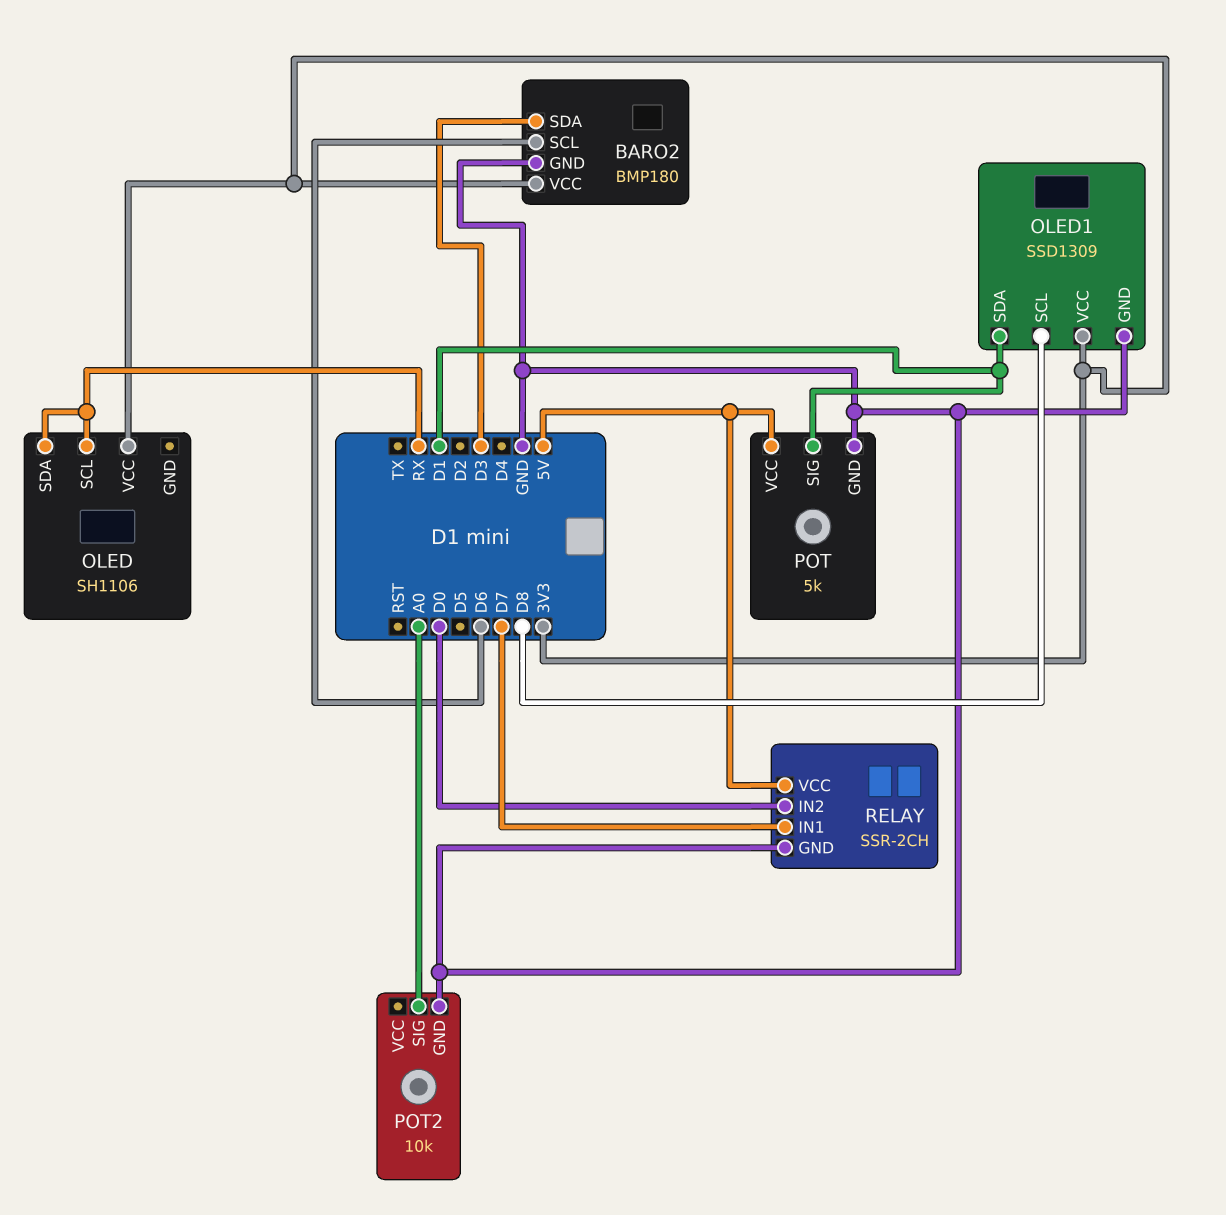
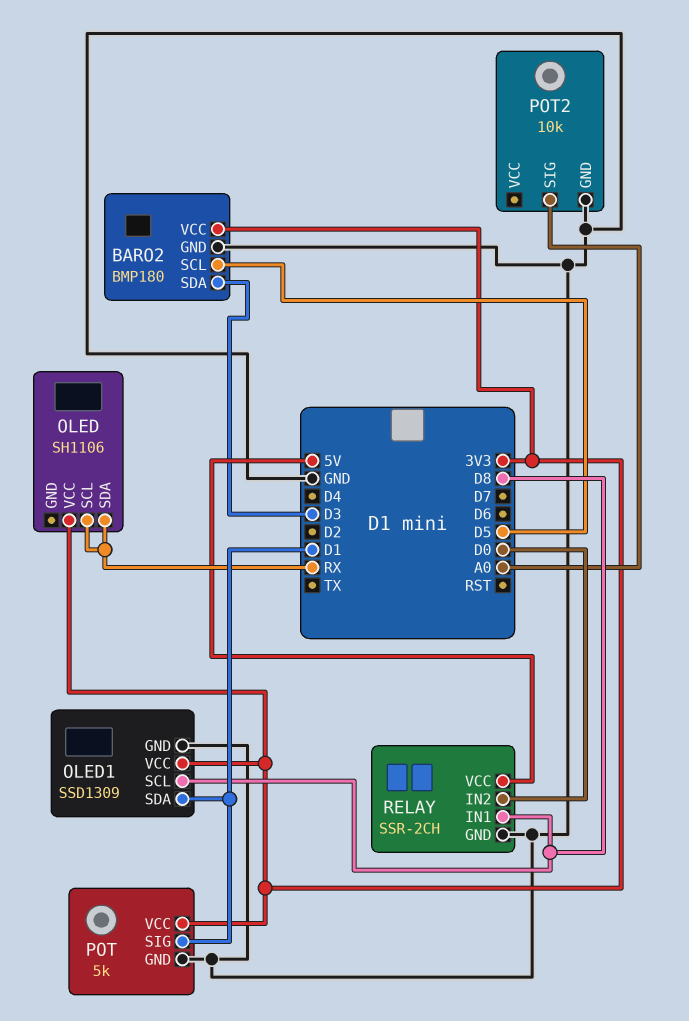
BARO2 pin SCL: D6 -> D5
POT pin VCC: 5V -> 3V3
RELAY pin IN1: D7 -> D8

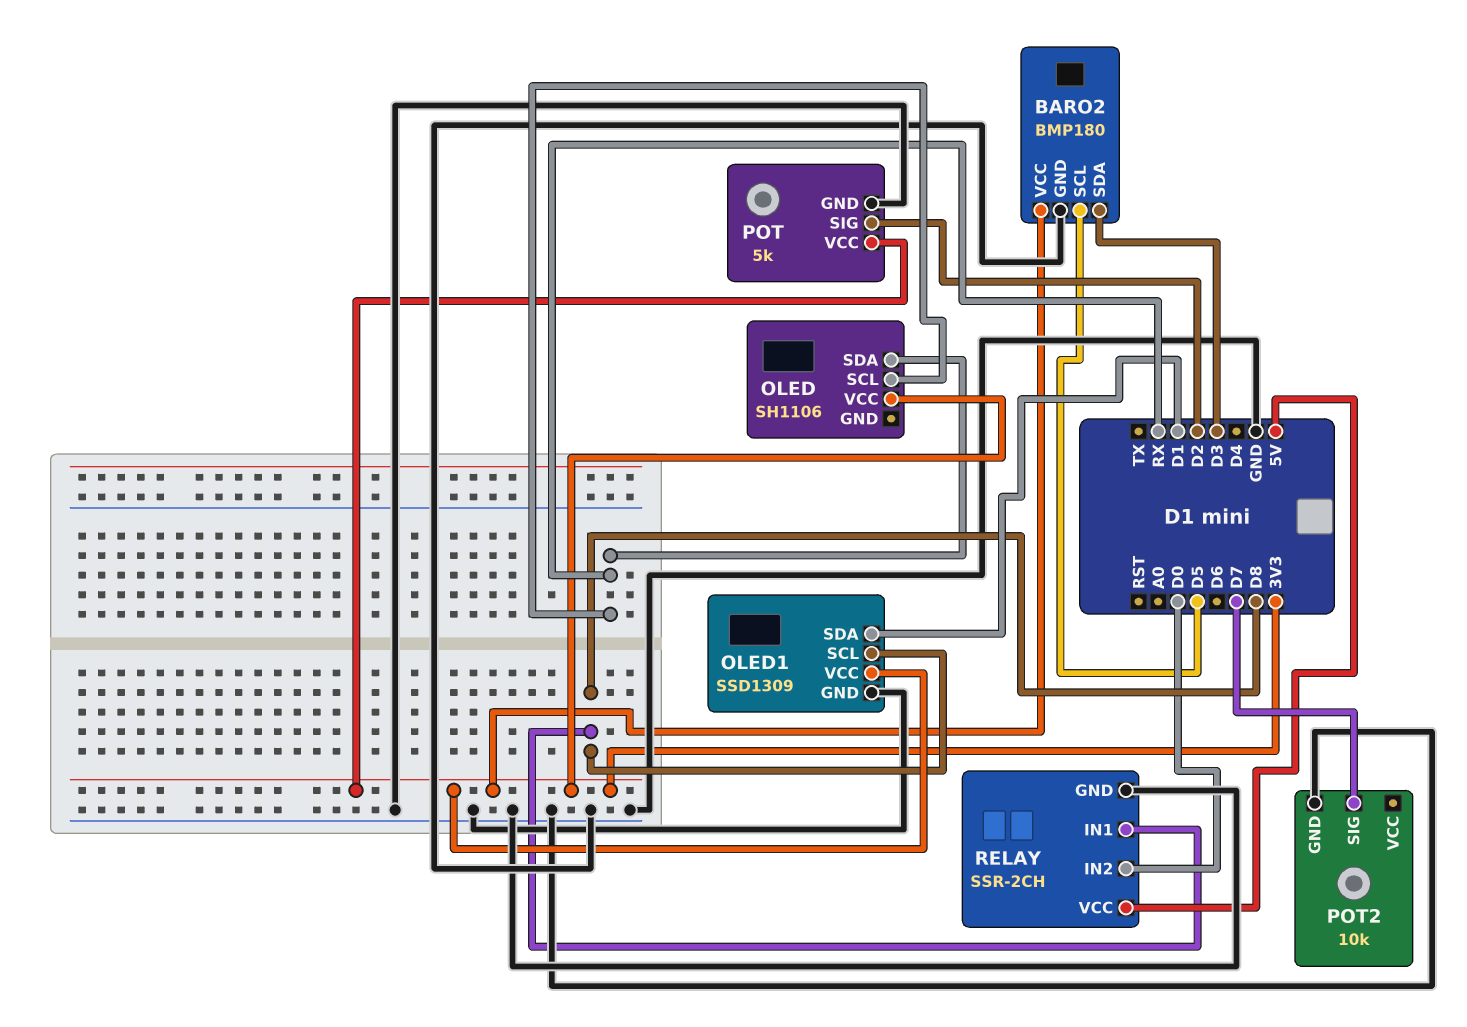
POT pin SIG: D1 -> D2
POT2 pin SIG: A0 -> D7

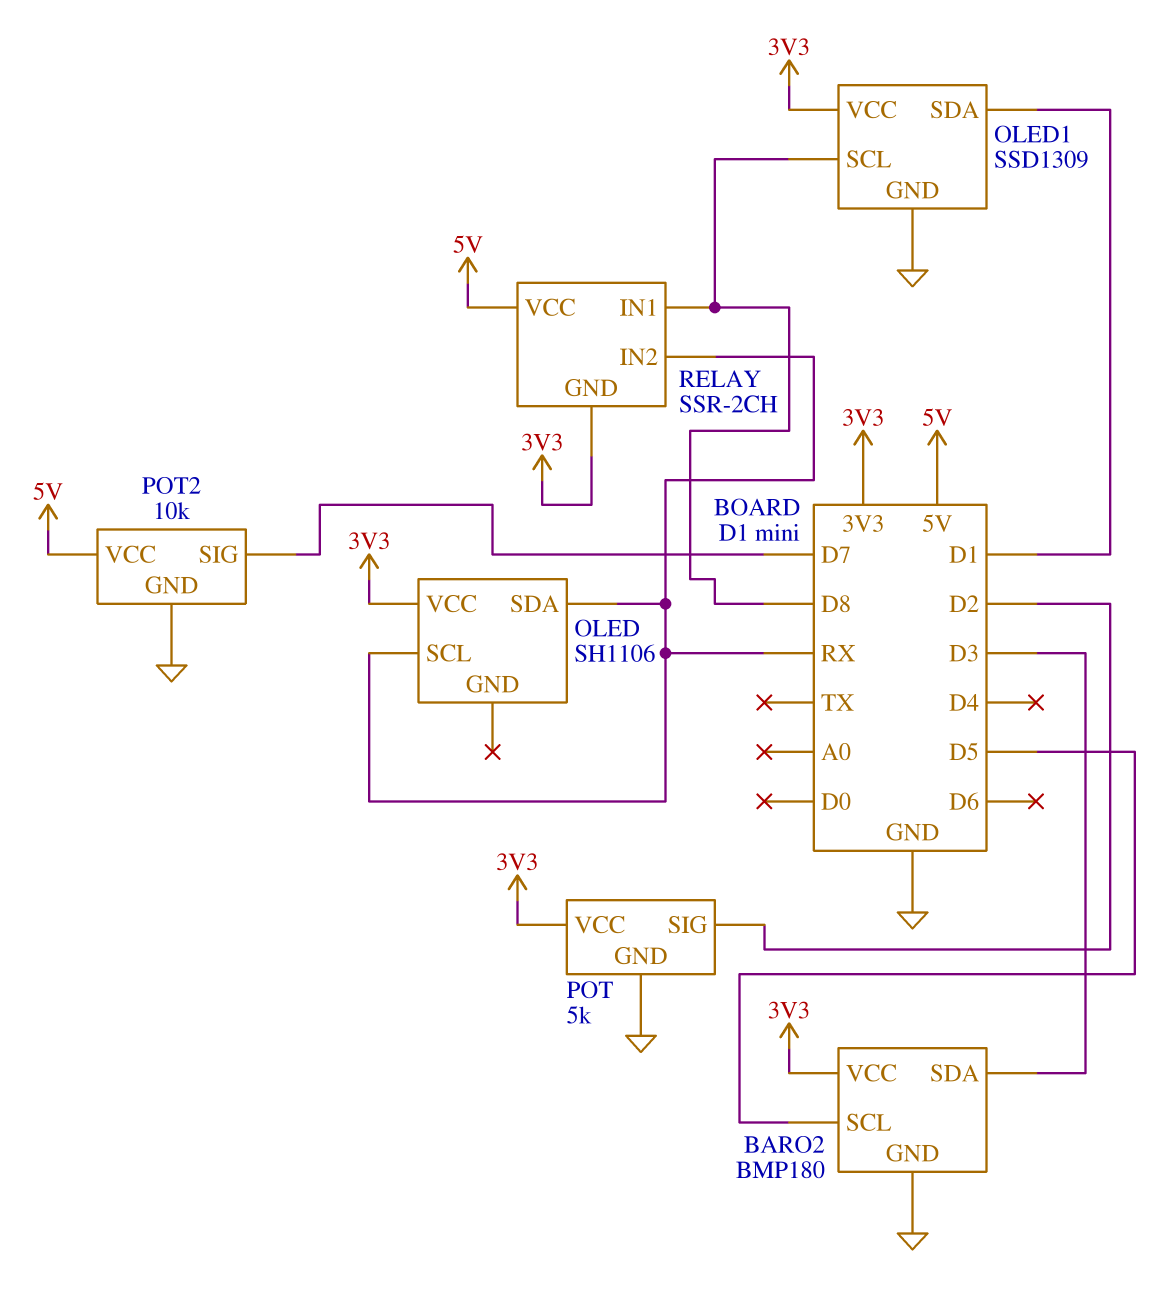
POT2 pin VCC: none -> 5V
RELAY pin GND: GND -> 3V3
RELAY pin IN2: D0 -> RX

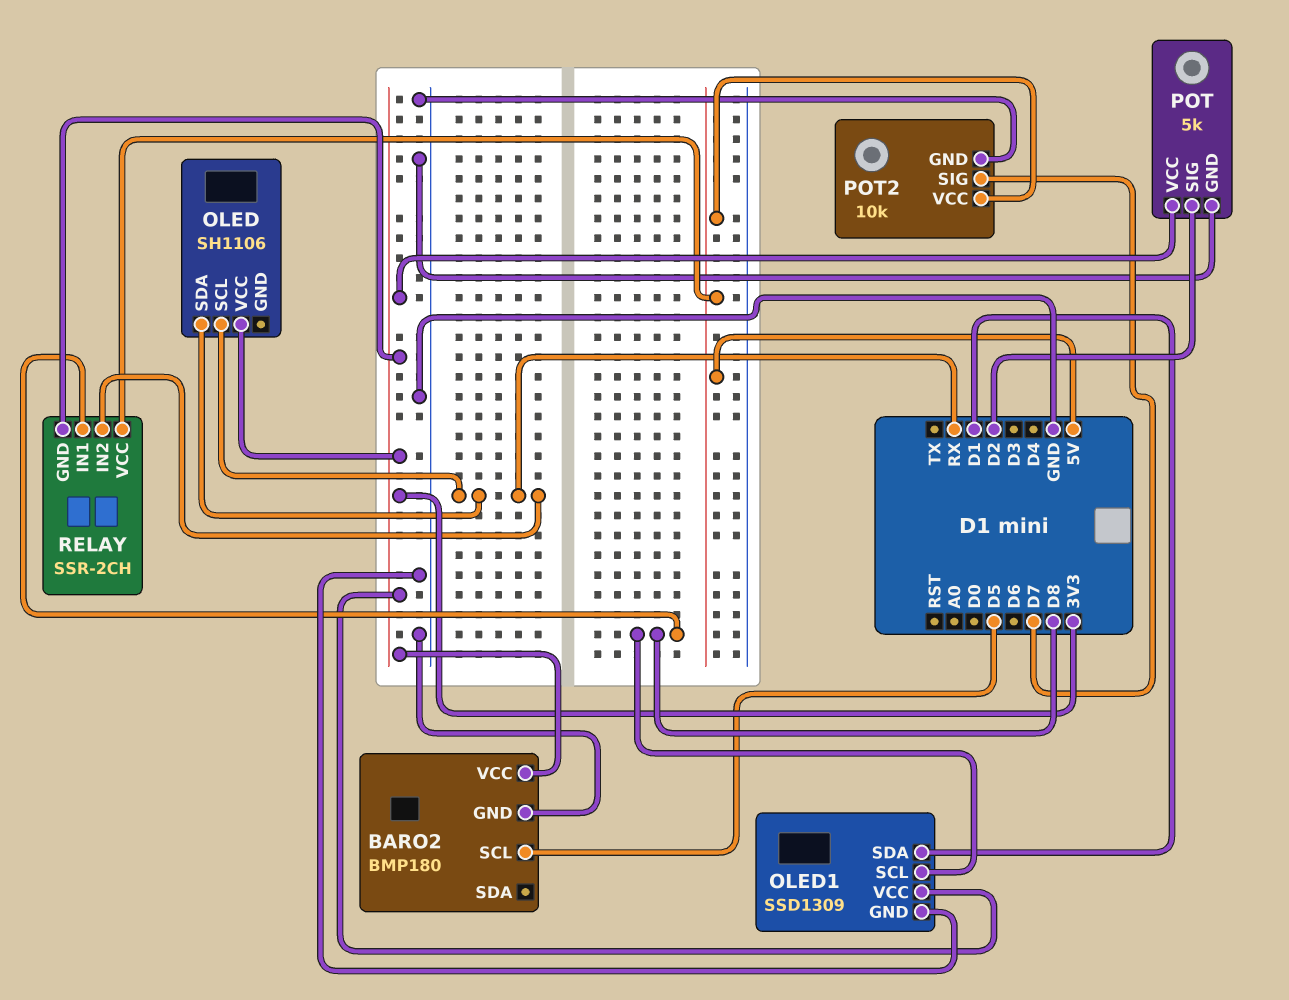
BARO2 pin SDA: D3 -> none

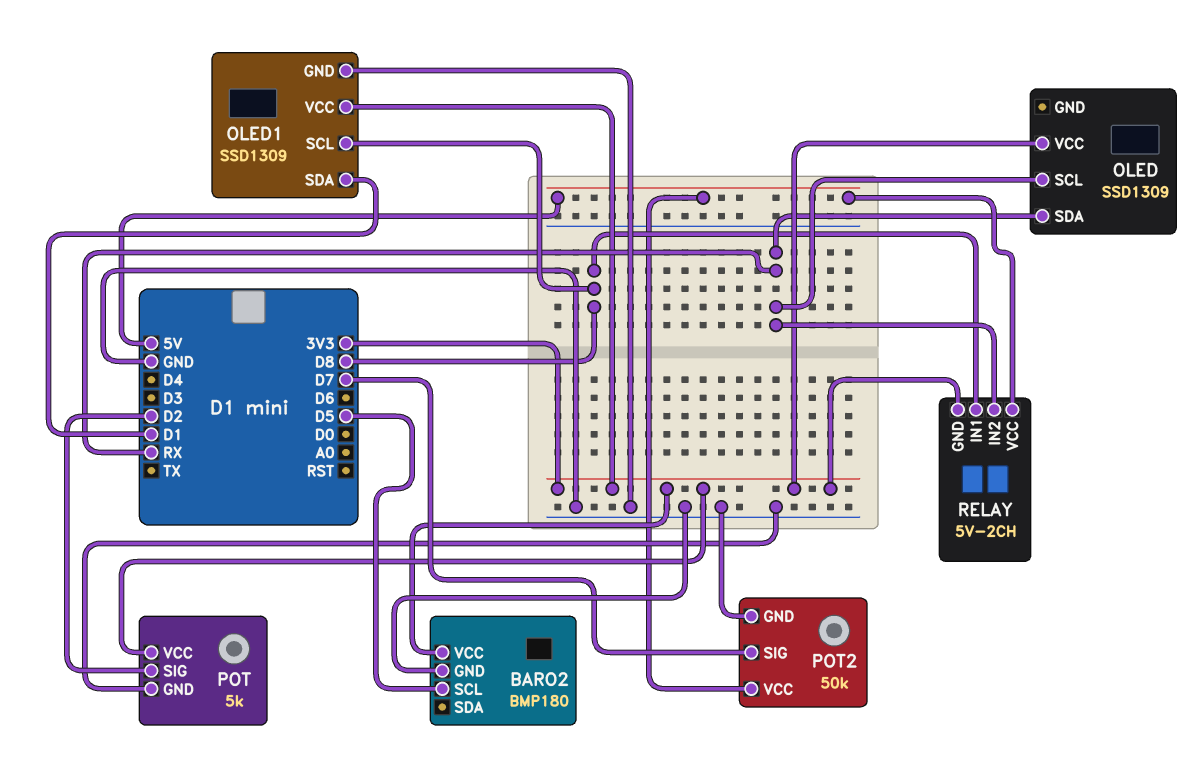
OLED: SH1106 -> SSD1309
POT2: 10k -> 50k
RELAY: SSR-2CH -> 5V-2CH

